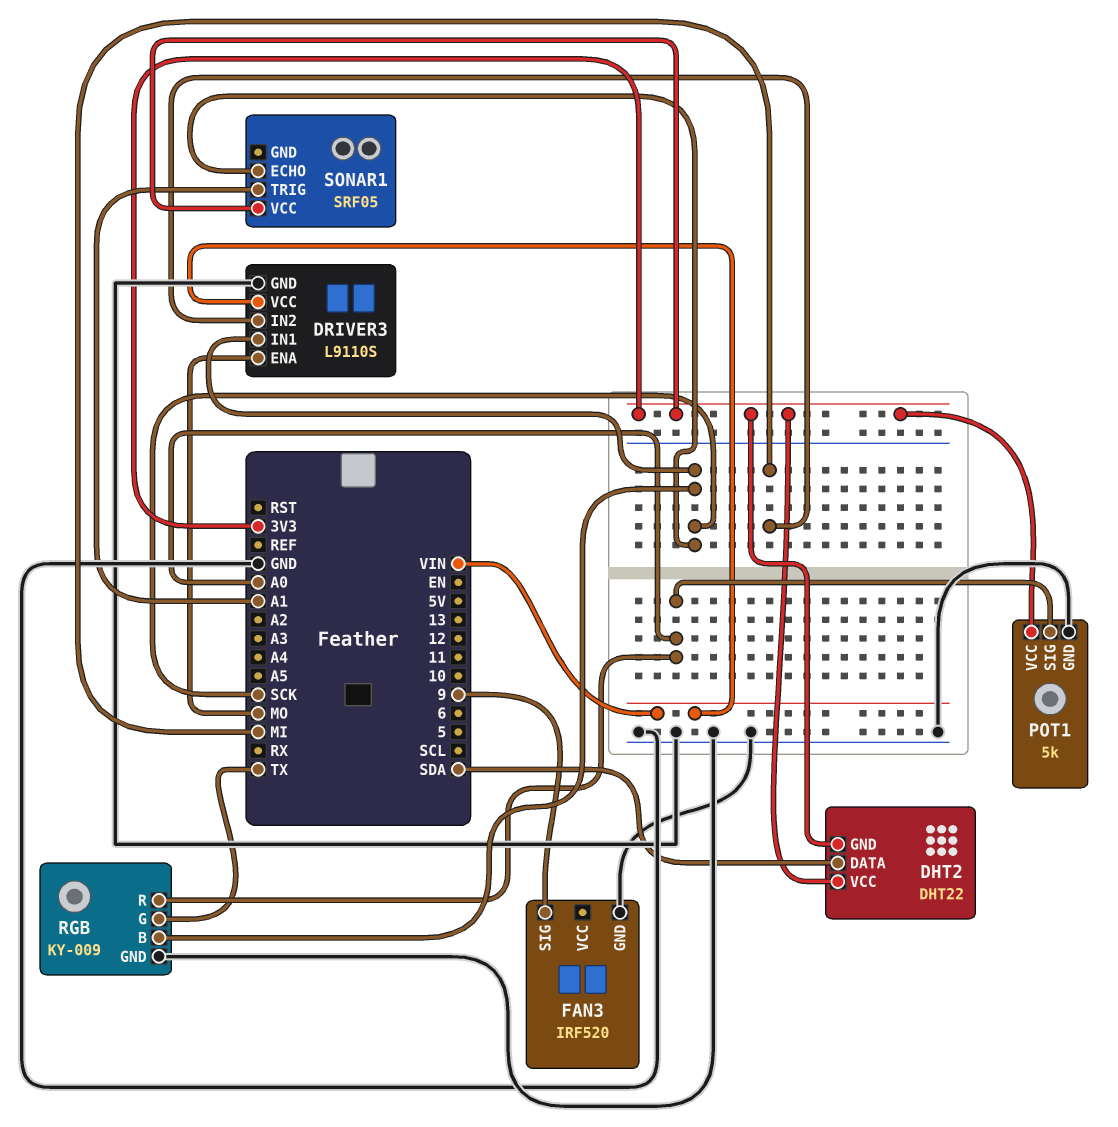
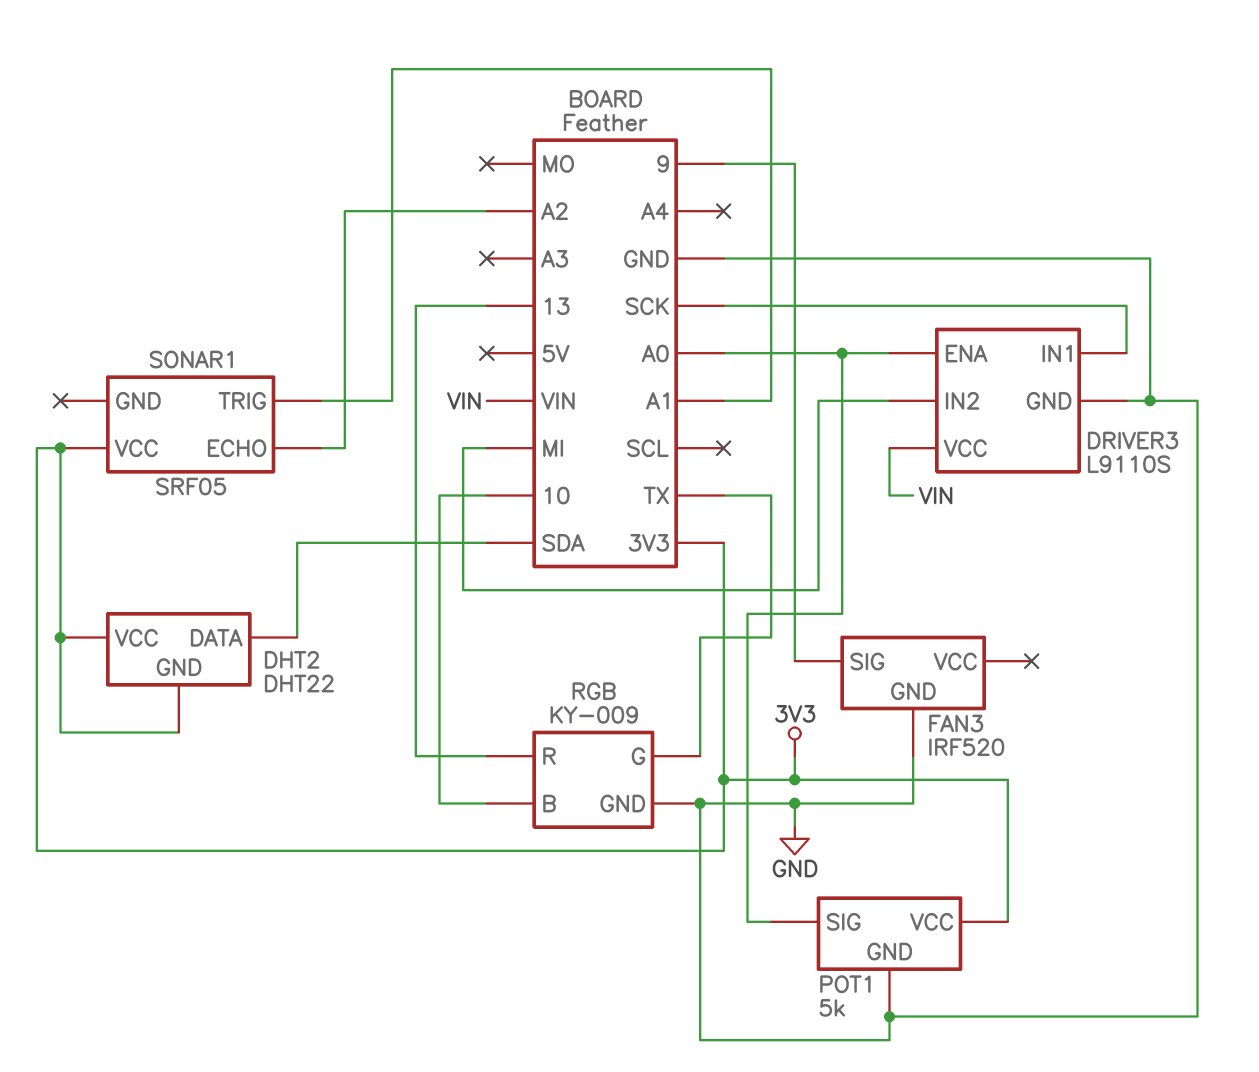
DRIVER3 pin ENA: MO -> A0
RGB pin B: SCK -> 10
RGB pin R: A0 -> 13
SONAR1 pin ECHO: SCK -> A2

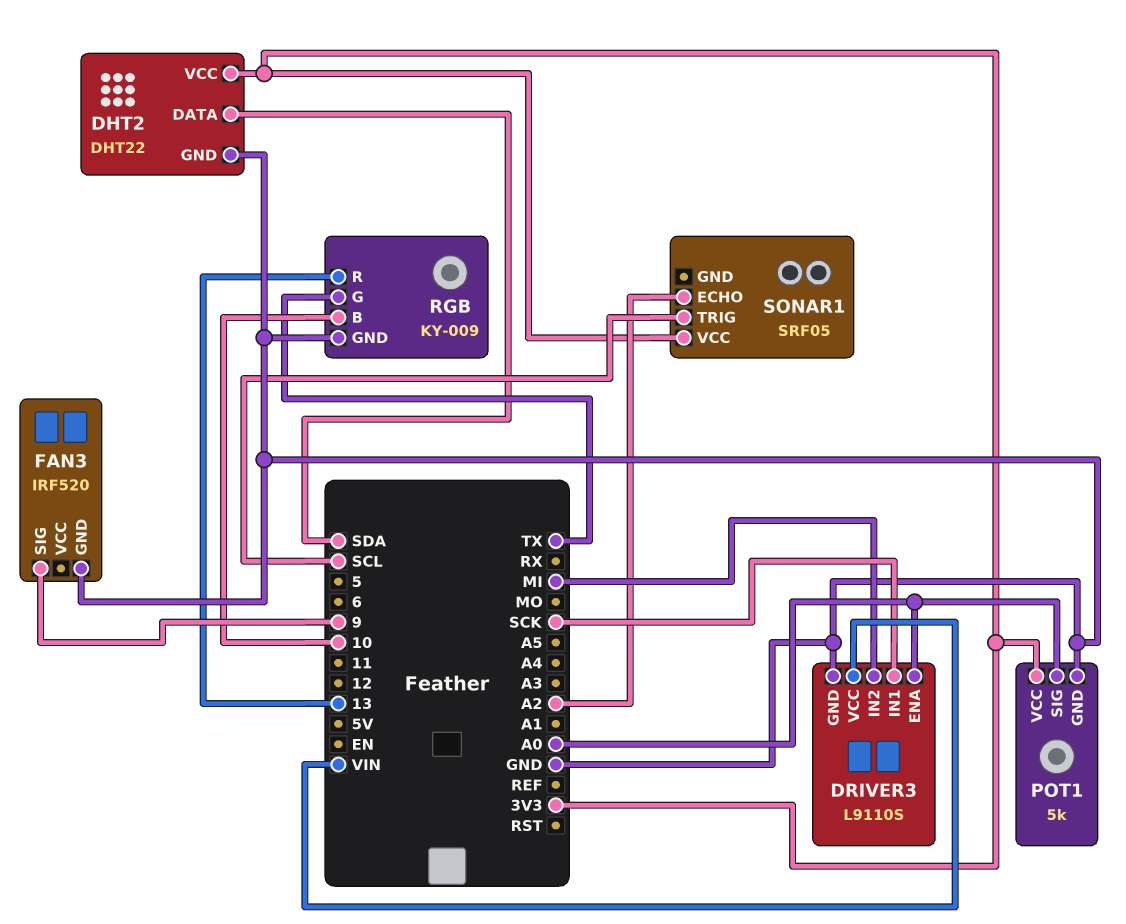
DHT2 pin GND: 3V3 -> GND
SONAR1 pin TRIG: A1 -> SCL

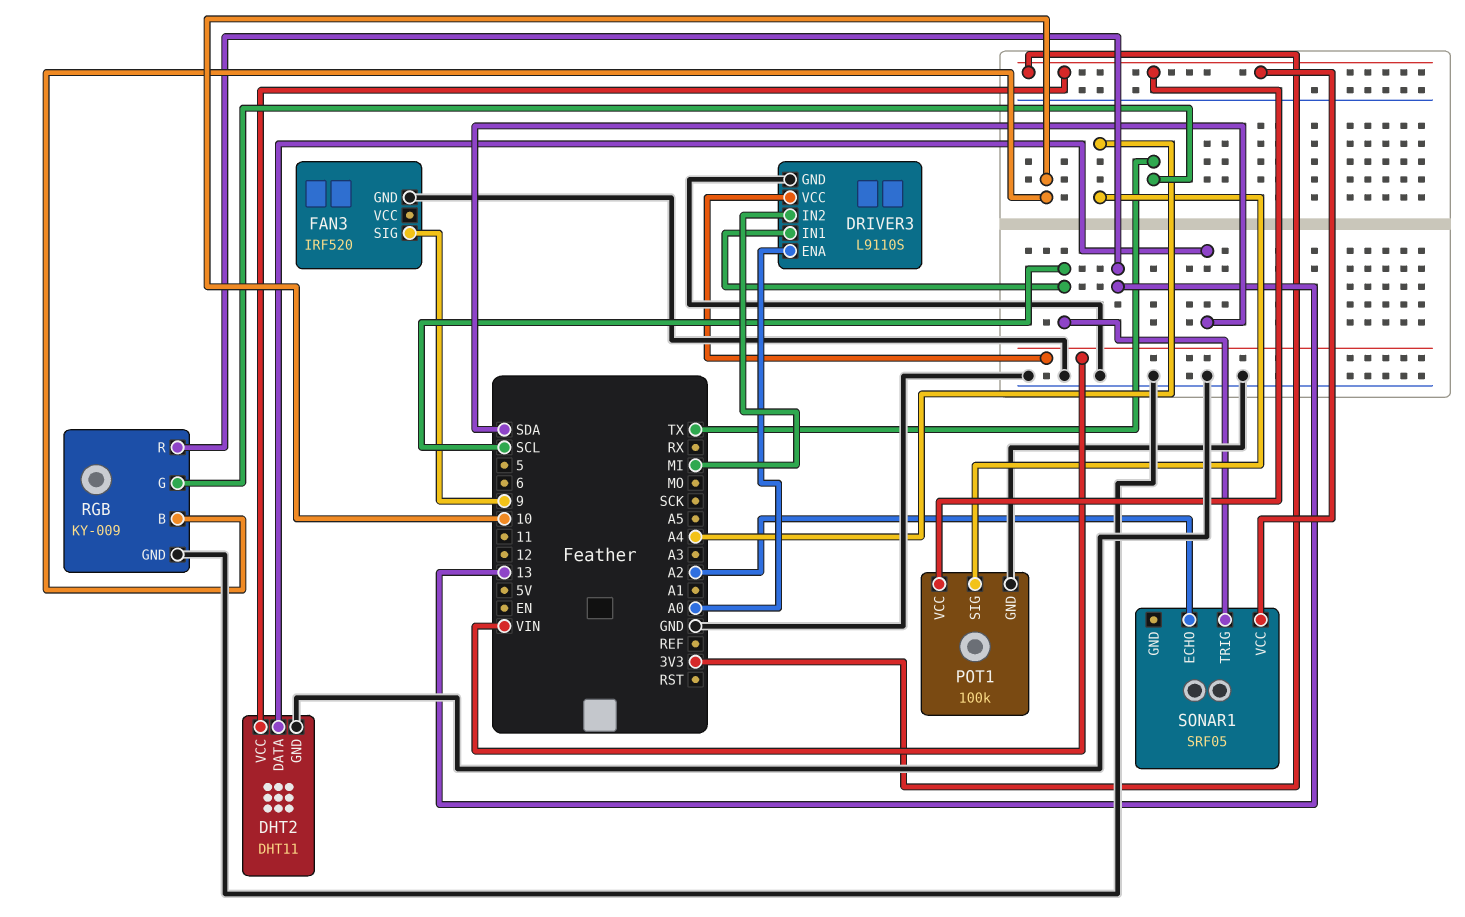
DHT2: DHT22 -> DHT11
DRIVER3 pin IN1: SCK -> SCL
POT1: 5k -> 100k
POT1 pin SIG: A0 -> A4

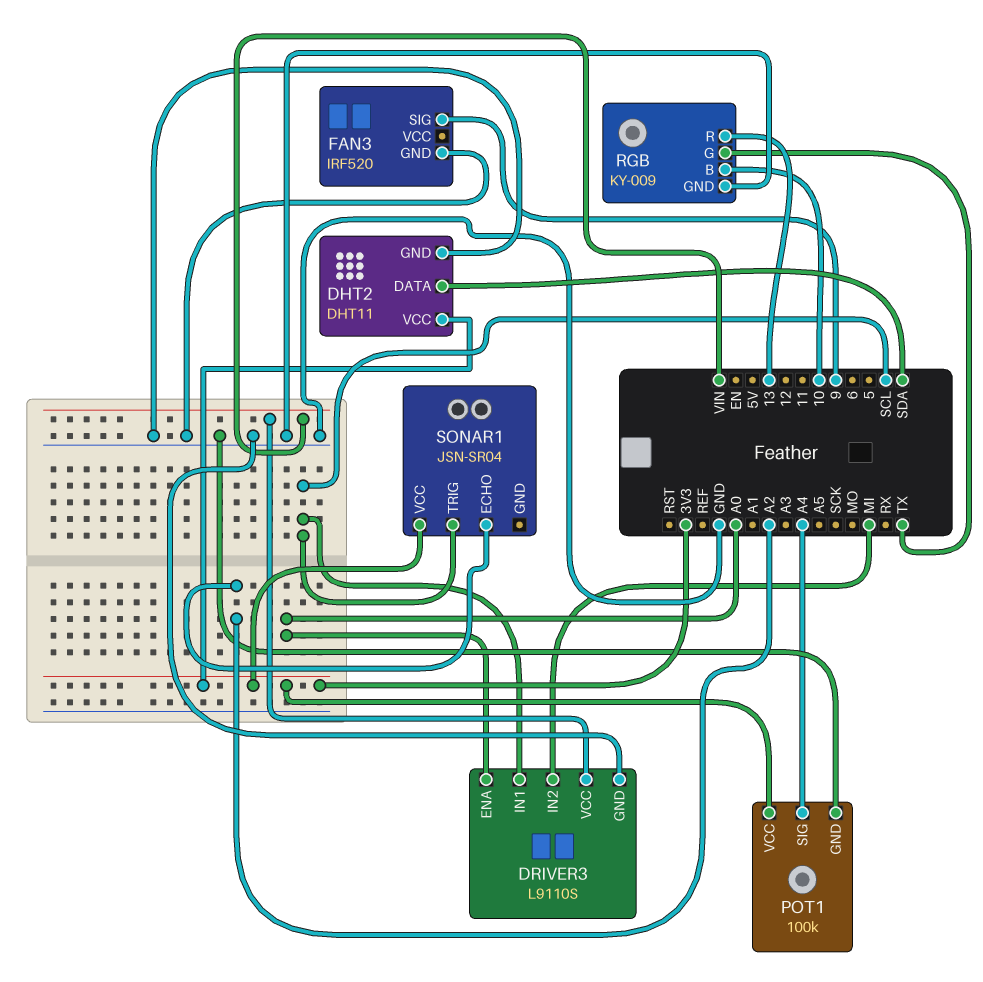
SONAR1: SRF05 -> JSN-SR04

